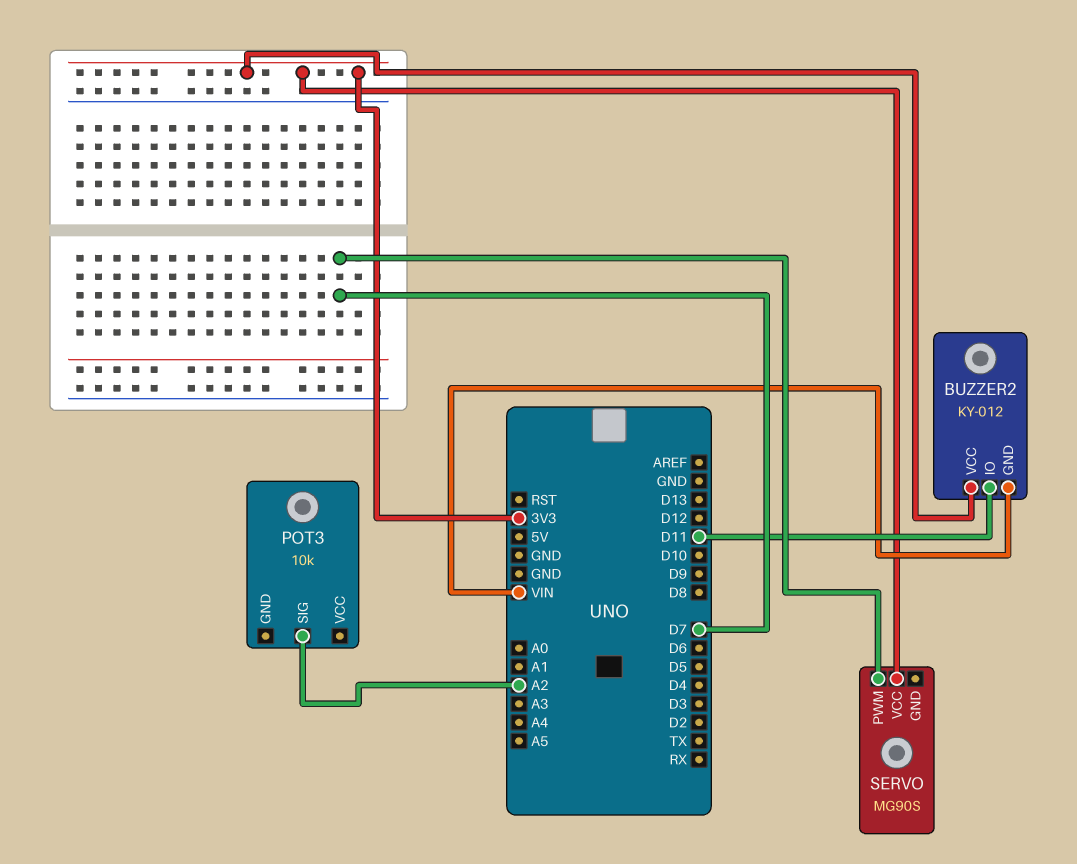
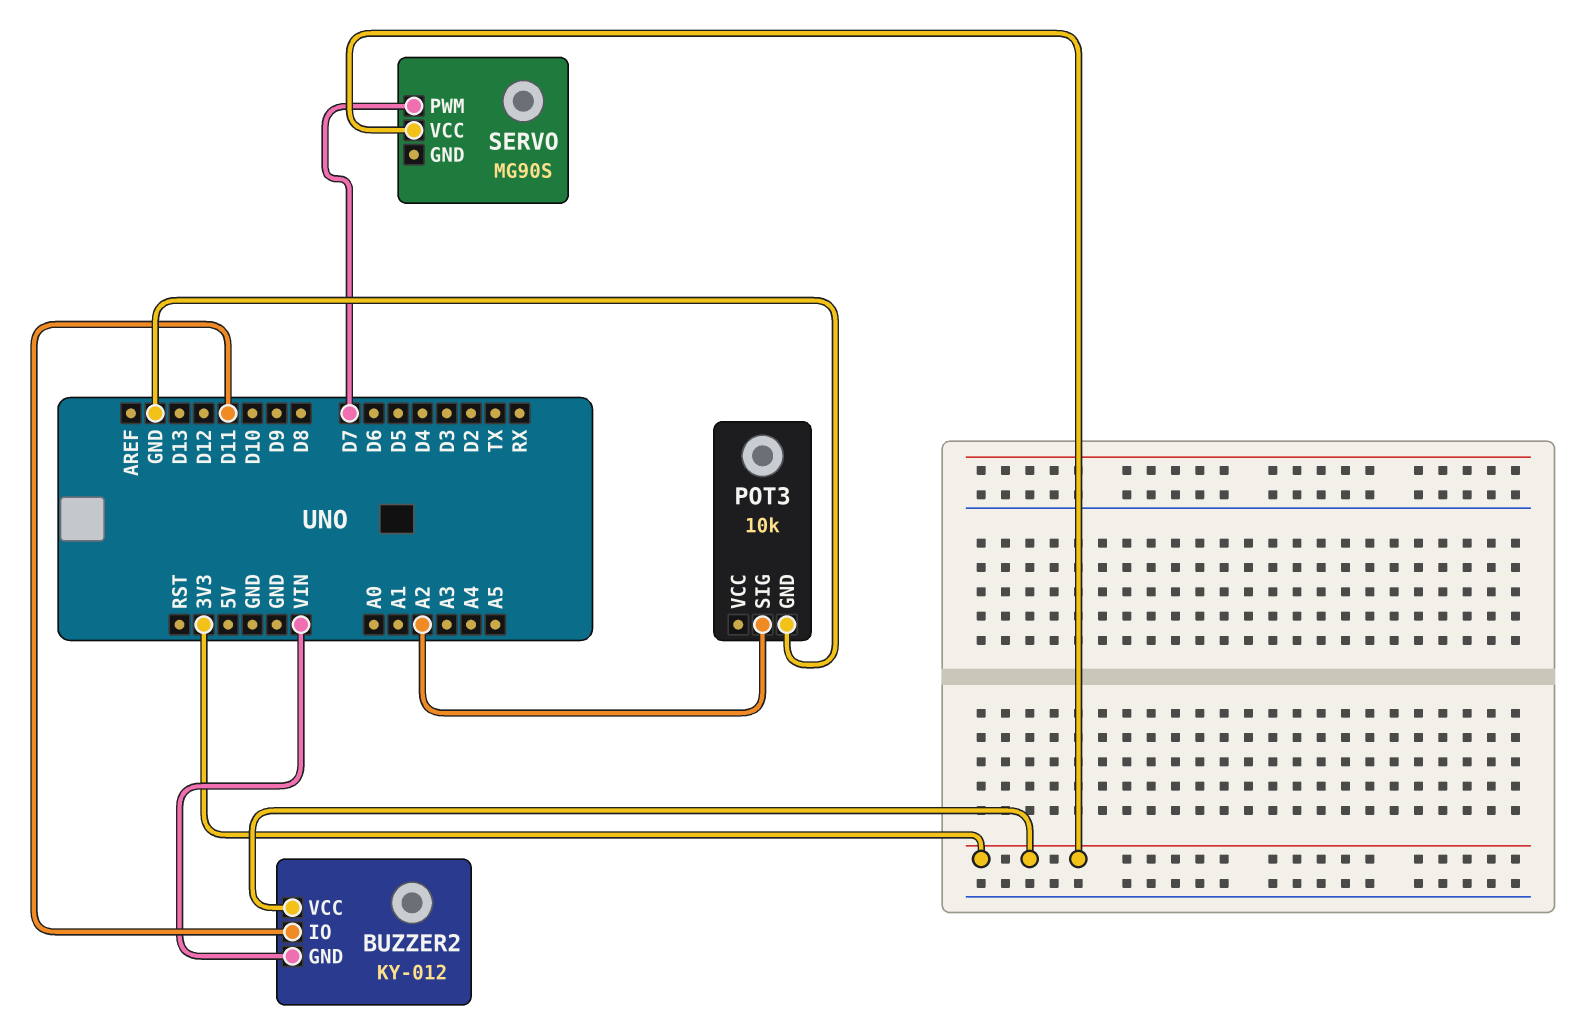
POT3 pin GND: none -> GND

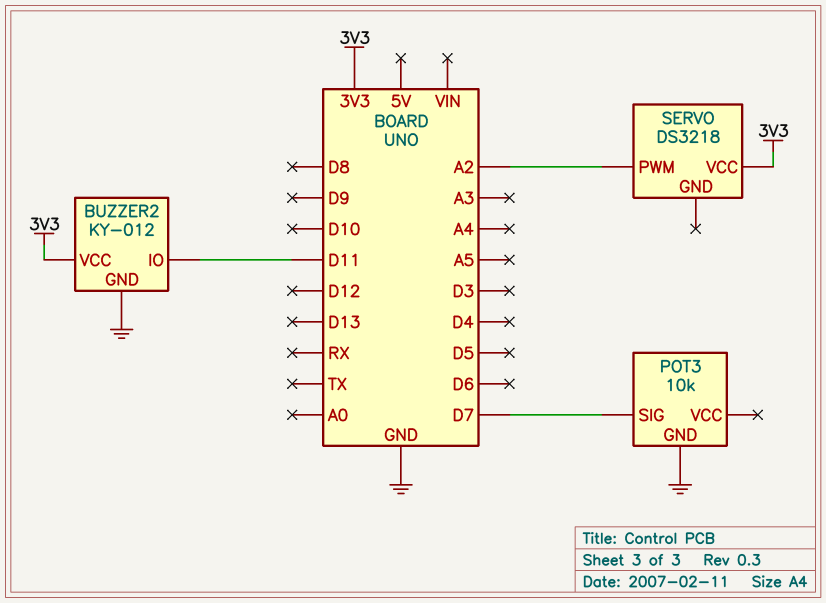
BUZZER2 pin GND: VIN -> GND
POT3 pin SIG: A2 -> D7
SERVO: MG90S -> DS3218
SERVO pin PWM: D7 -> A2

